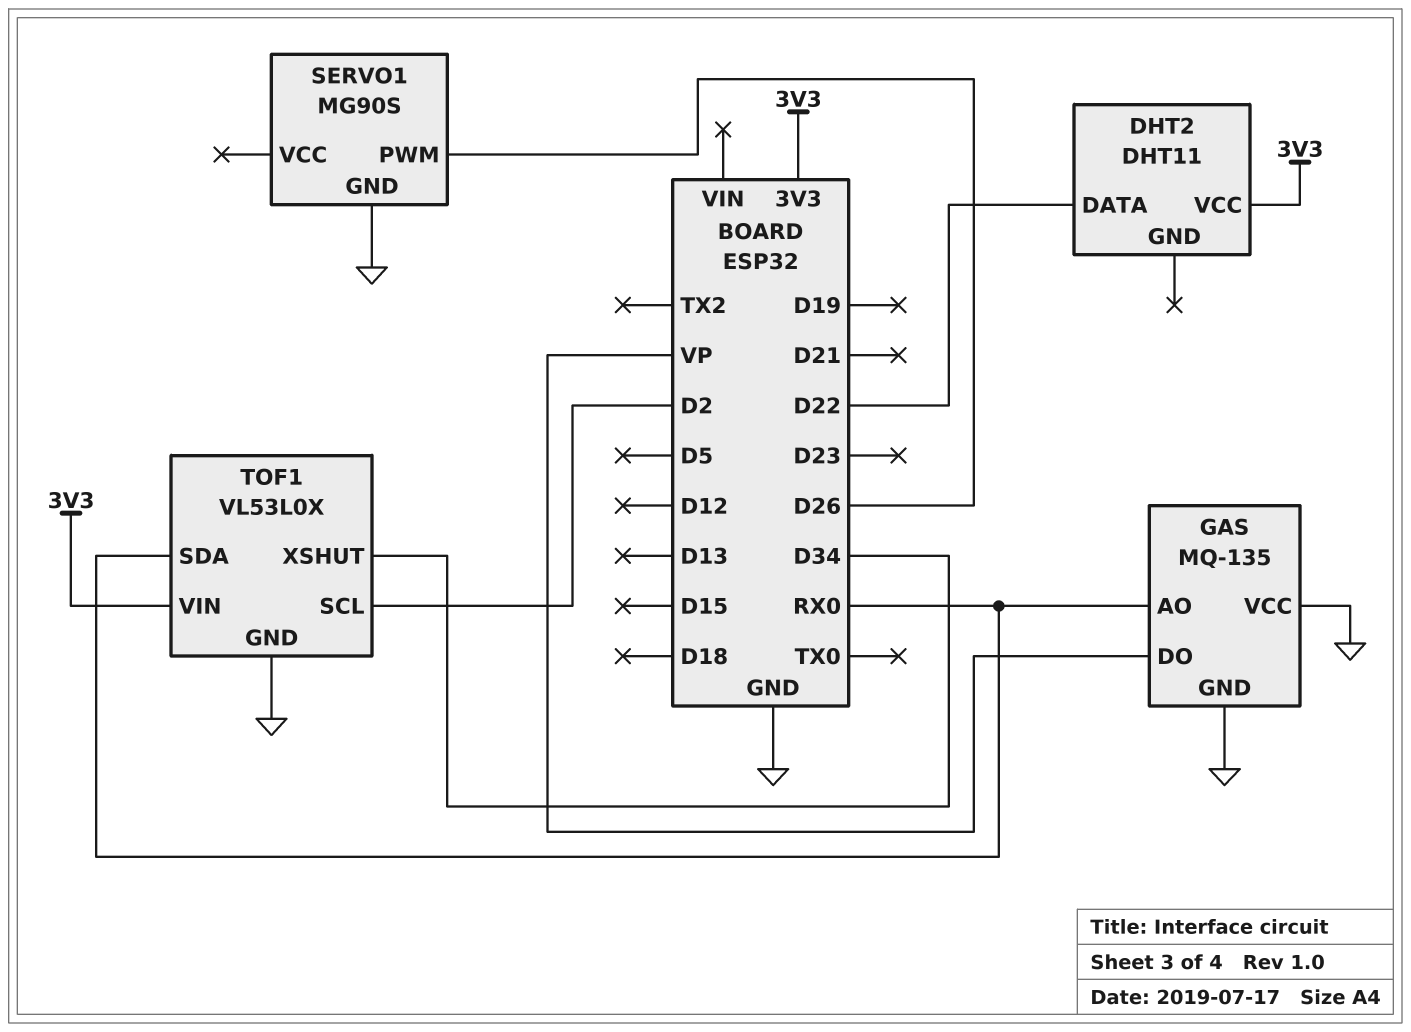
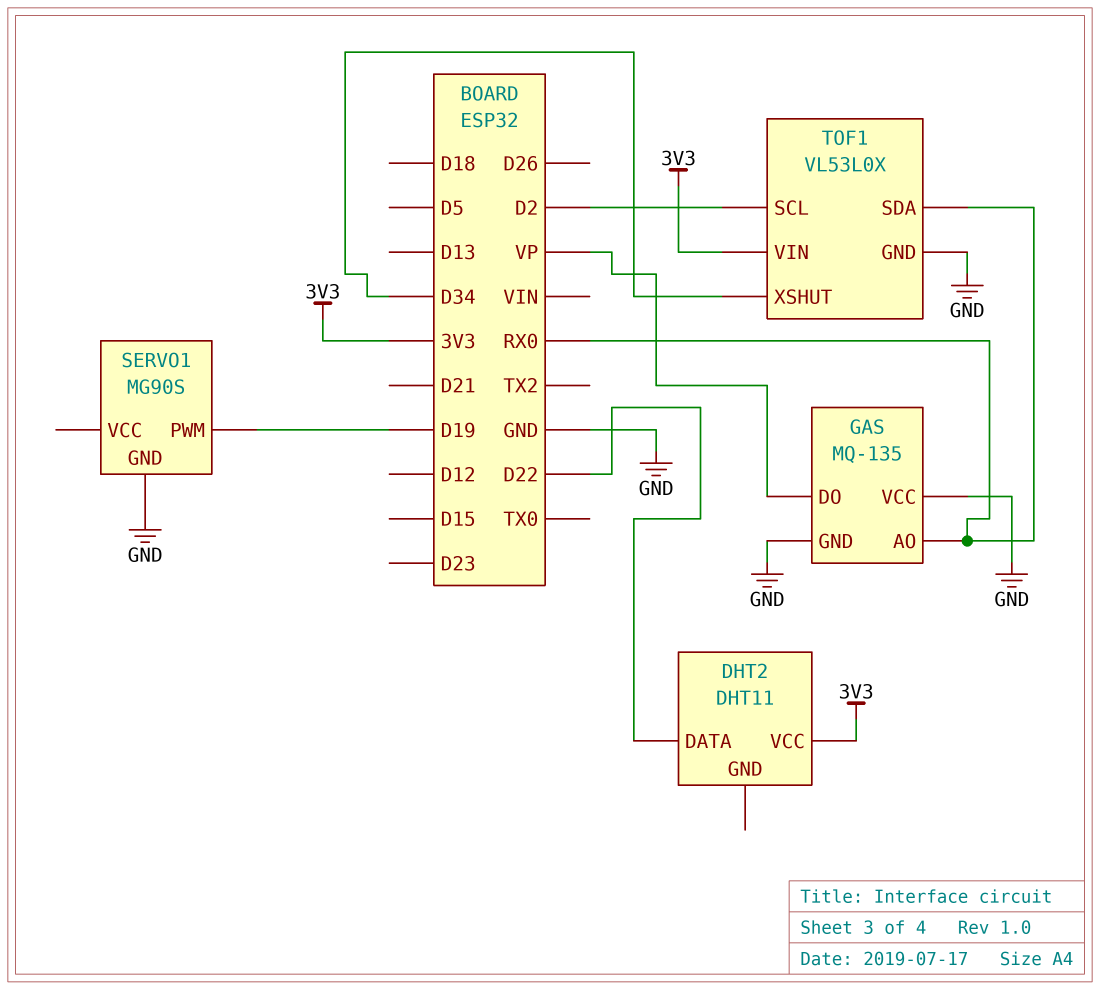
SERVO1 pin PWM: D26 -> D19

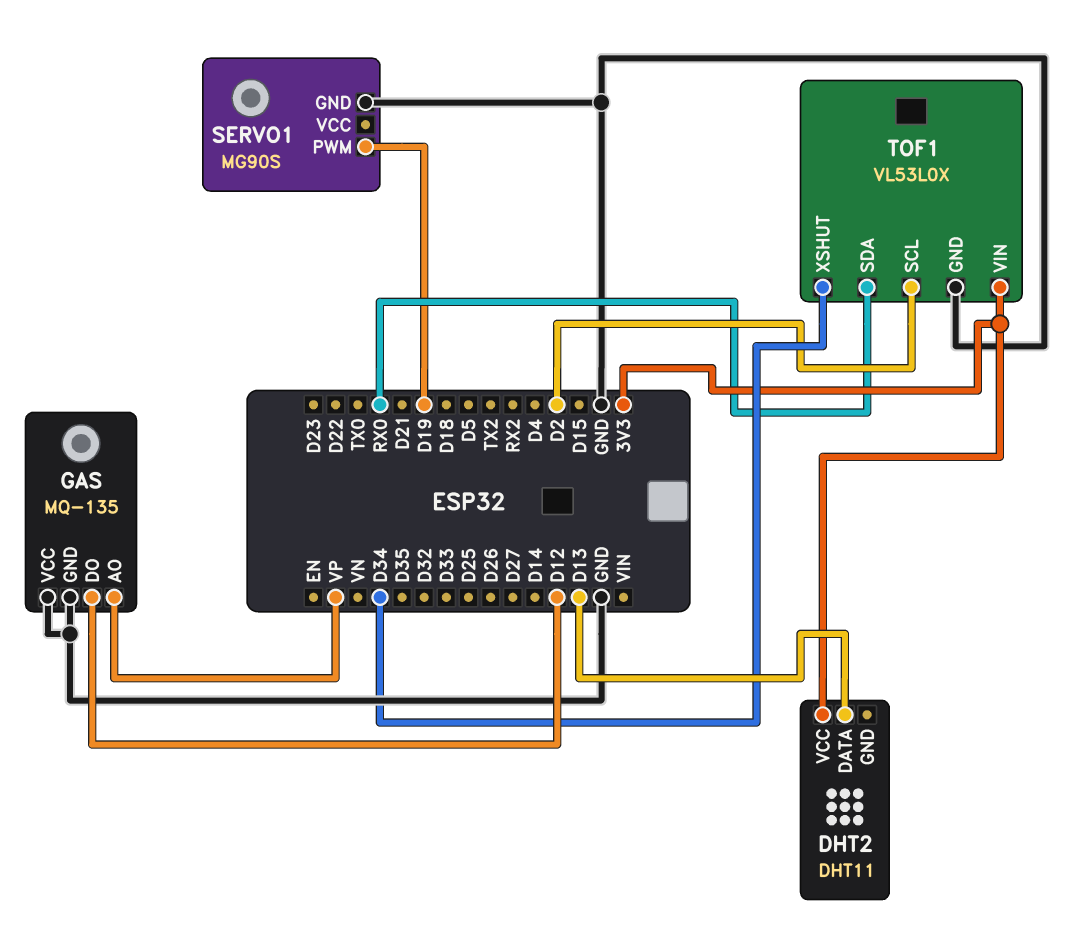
DHT2 pin DATA: D22 -> D13
GAS pin AO: RX0 -> VP
GAS pin DO: VP -> D12

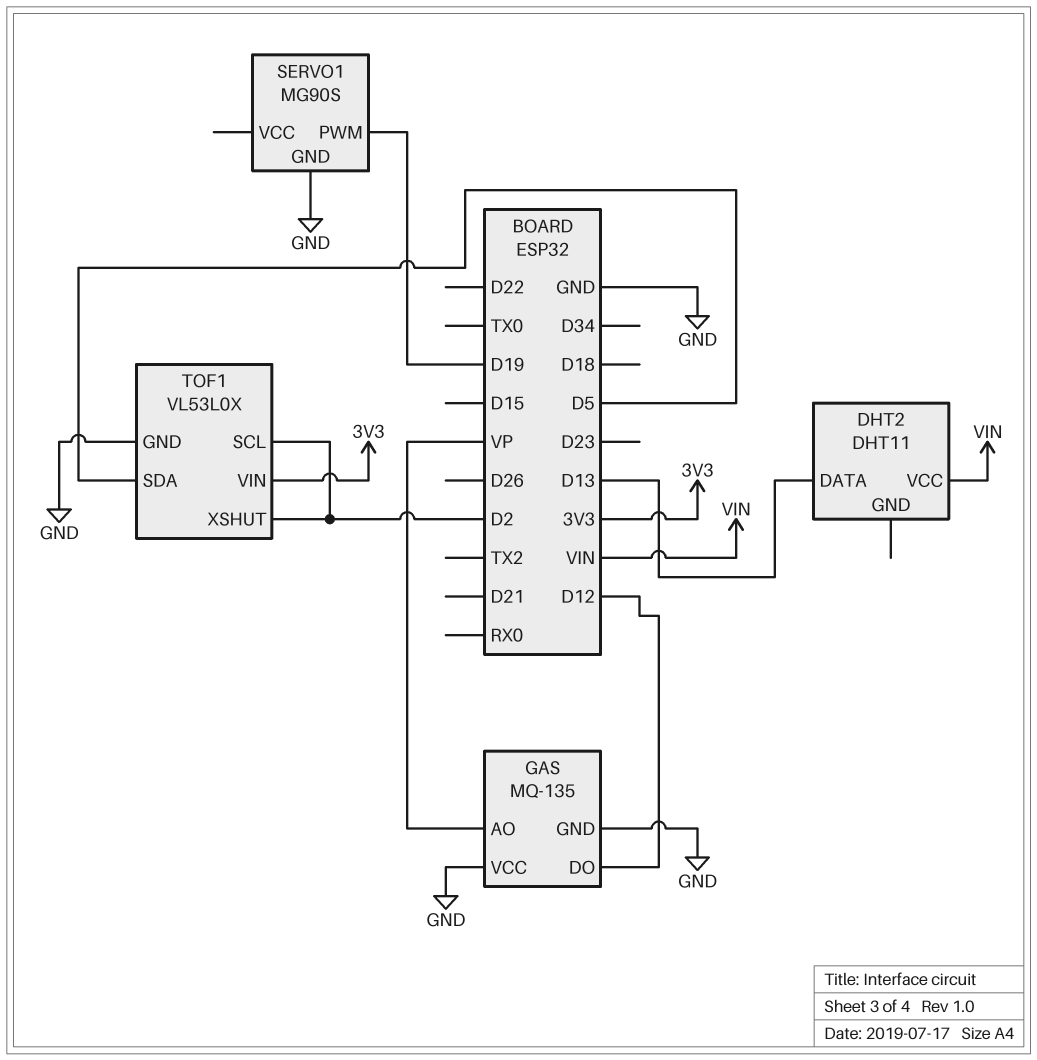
DHT2 pin VCC: 3V3 -> VIN
TOF1 pin SDA: RX0 -> D5
TOF1 pin XSHUT: D34 -> D2

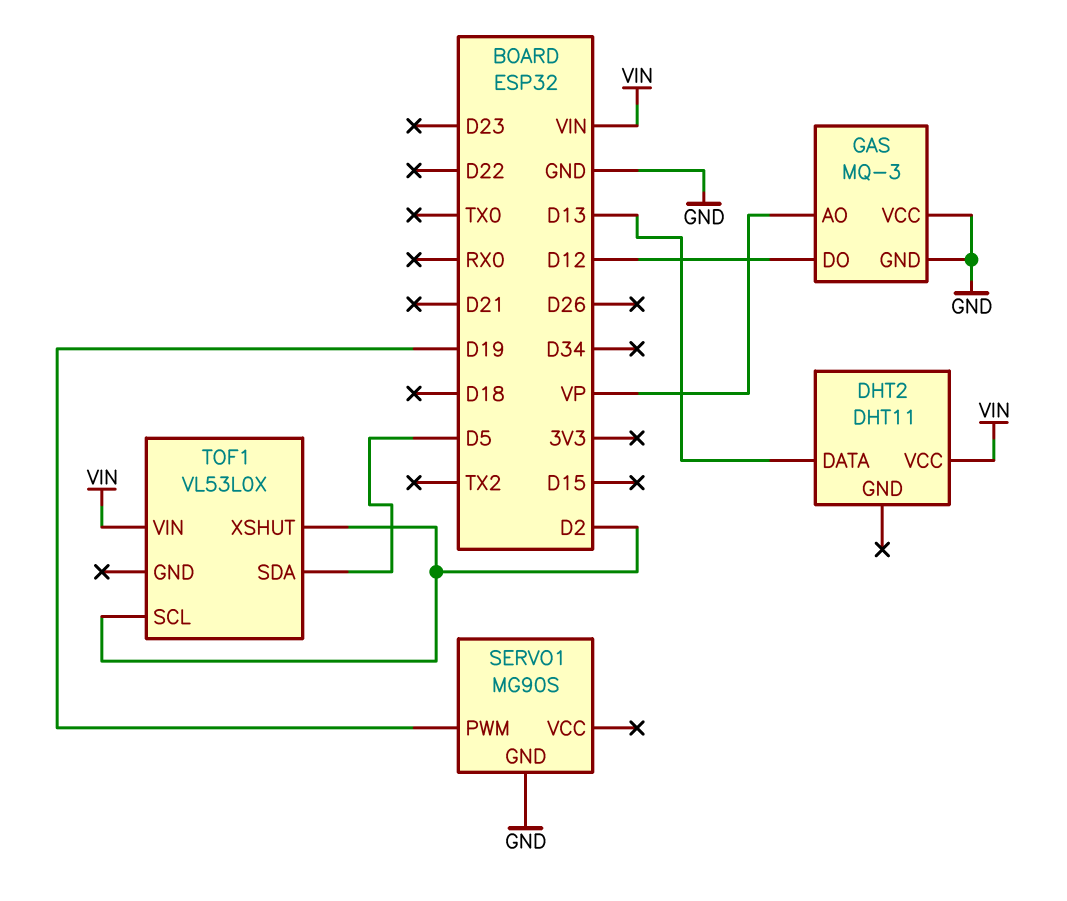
GAS: MQ-135 -> MQ-3
TOF1 pin GND: GND -> none
TOF1 pin VIN: 3V3 -> VIN

